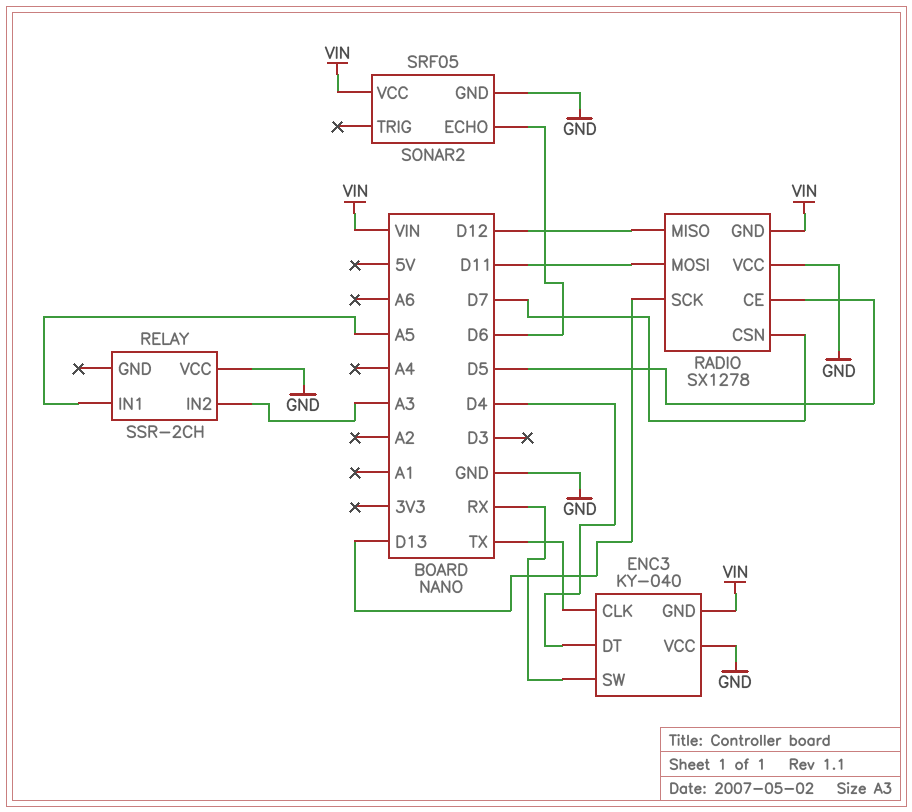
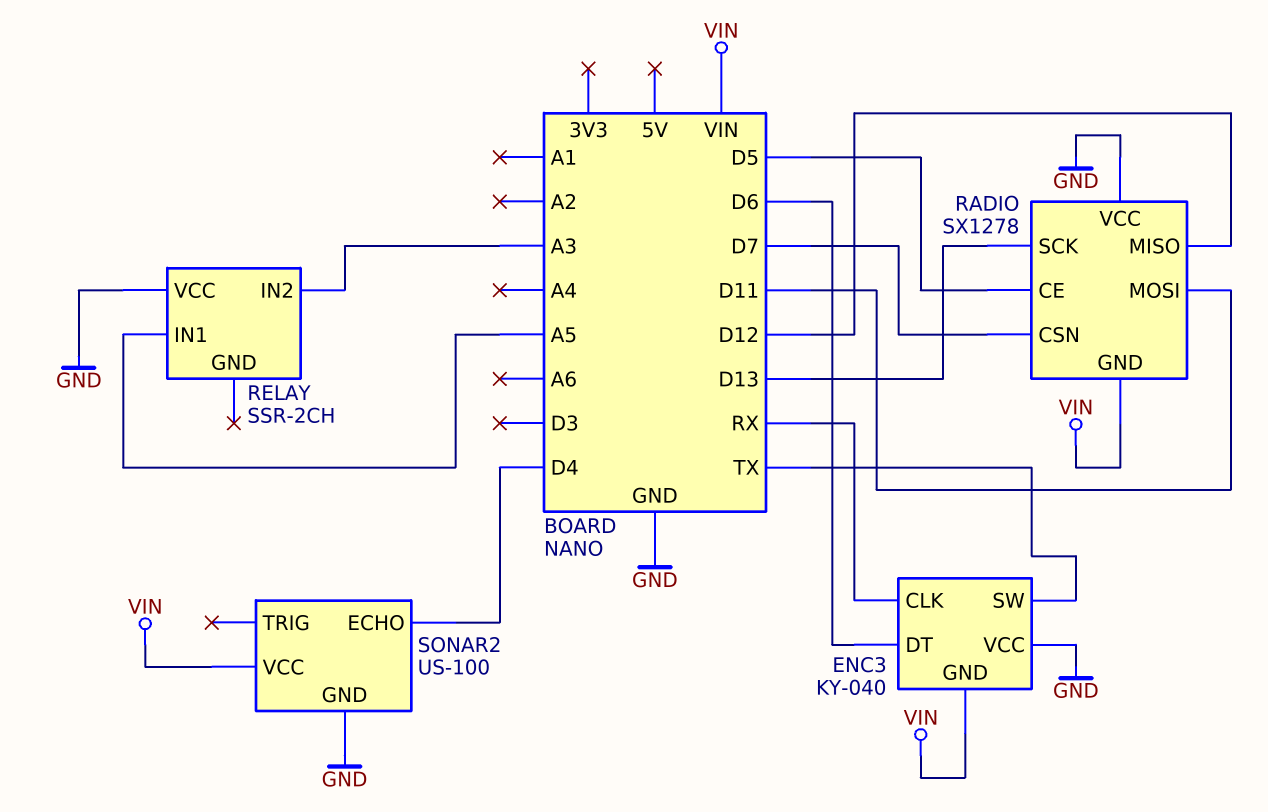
ENC3 pin CLK: TX -> RX
ENC3 pin DT: D4 -> D6
ENC3 pin SW: RX -> TX
SONAR2: SRF05 -> US-100
SONAR2 pin ECHO: D6 -> D4

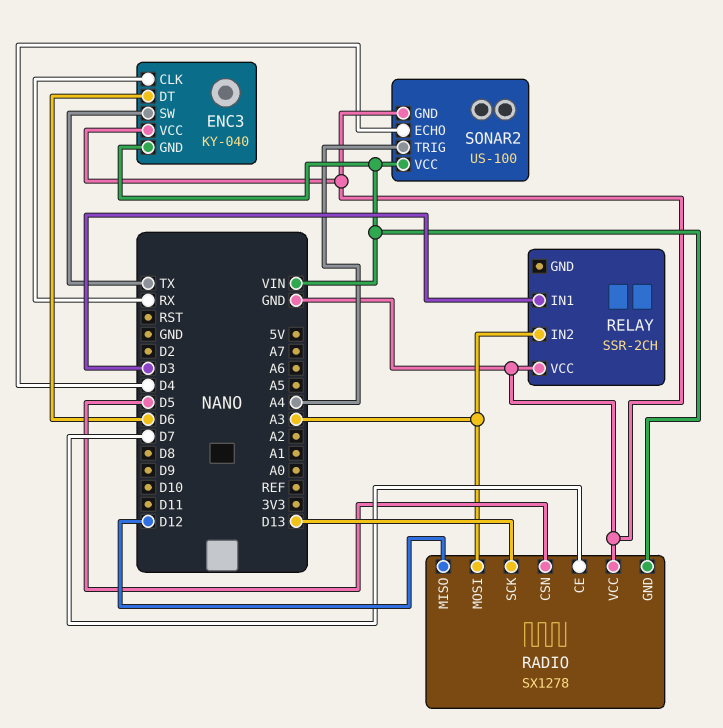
RADIO pin CE: D5 -> D7
RADIO pin CSN: D7 -> D5
RADIO pin MOSI: D11 -> A3
RELAY pin IN1: A5 -> D3
SONAR2 pin TRIG: none -> A4

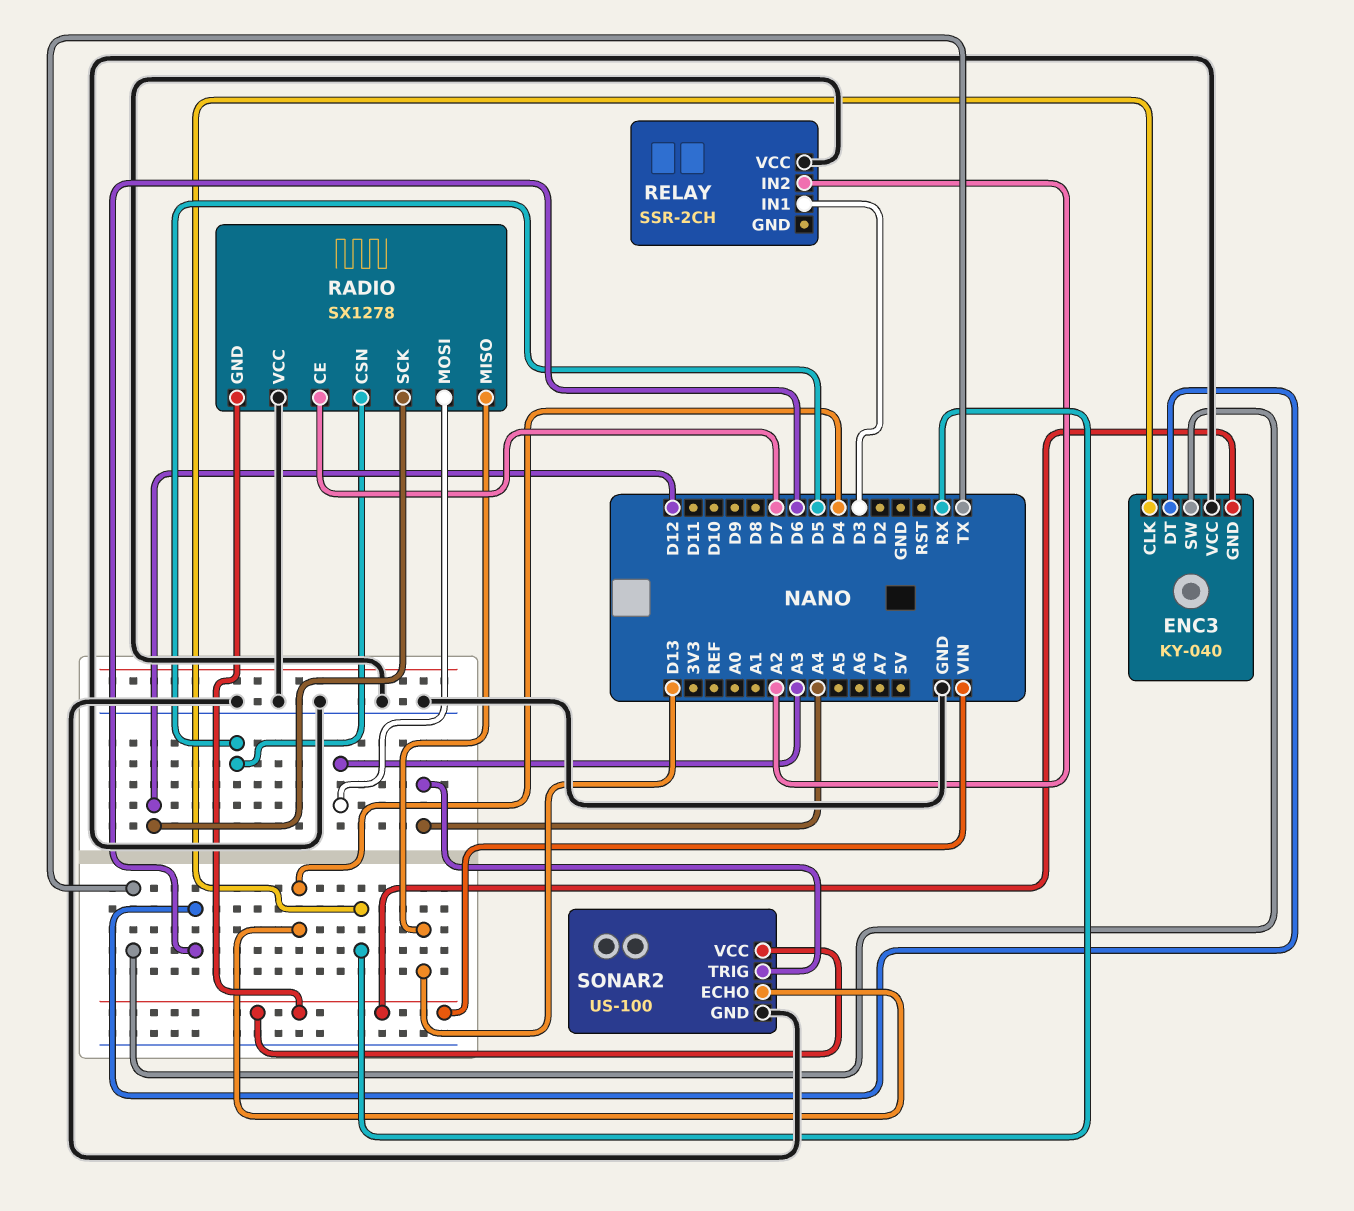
RADIO pin MISO: D12 -> D13
RADIO pin SCK: D13 -> D12
RELAY pin IN2: A3 -> A2

